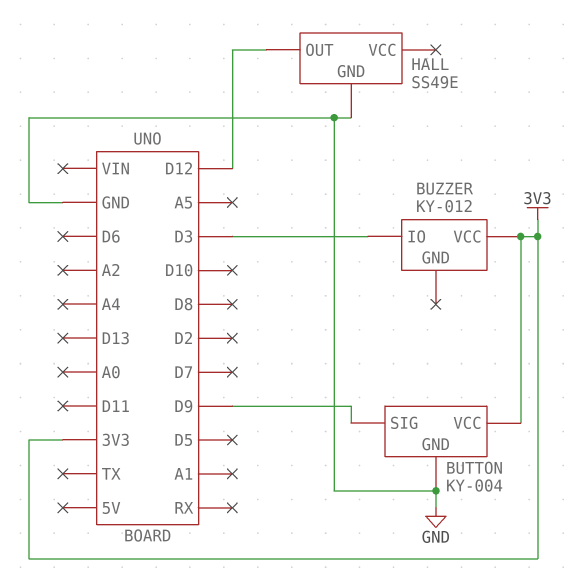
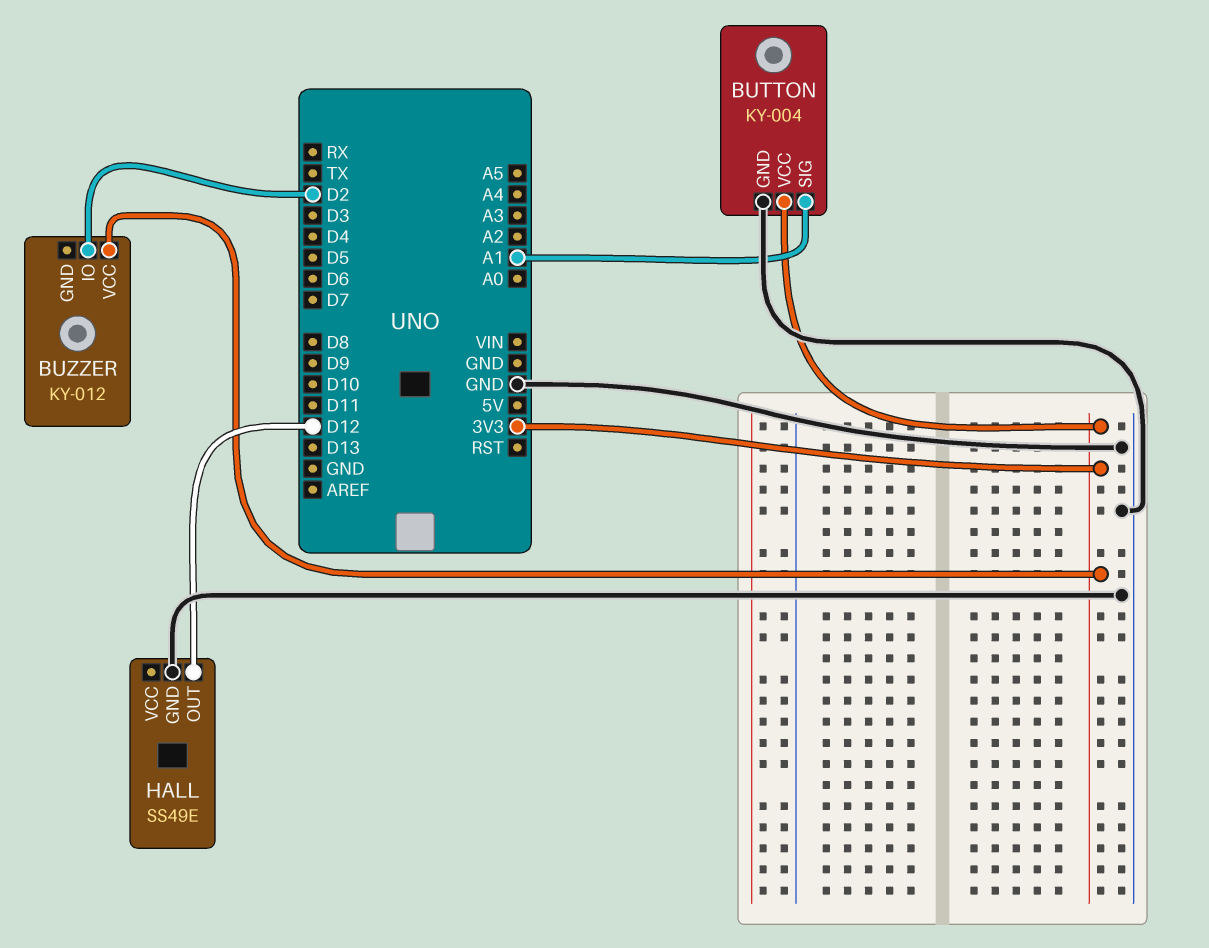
BUTTON pin SIG: D9 -> A1
BUZZER pin IO: D3 -> D2

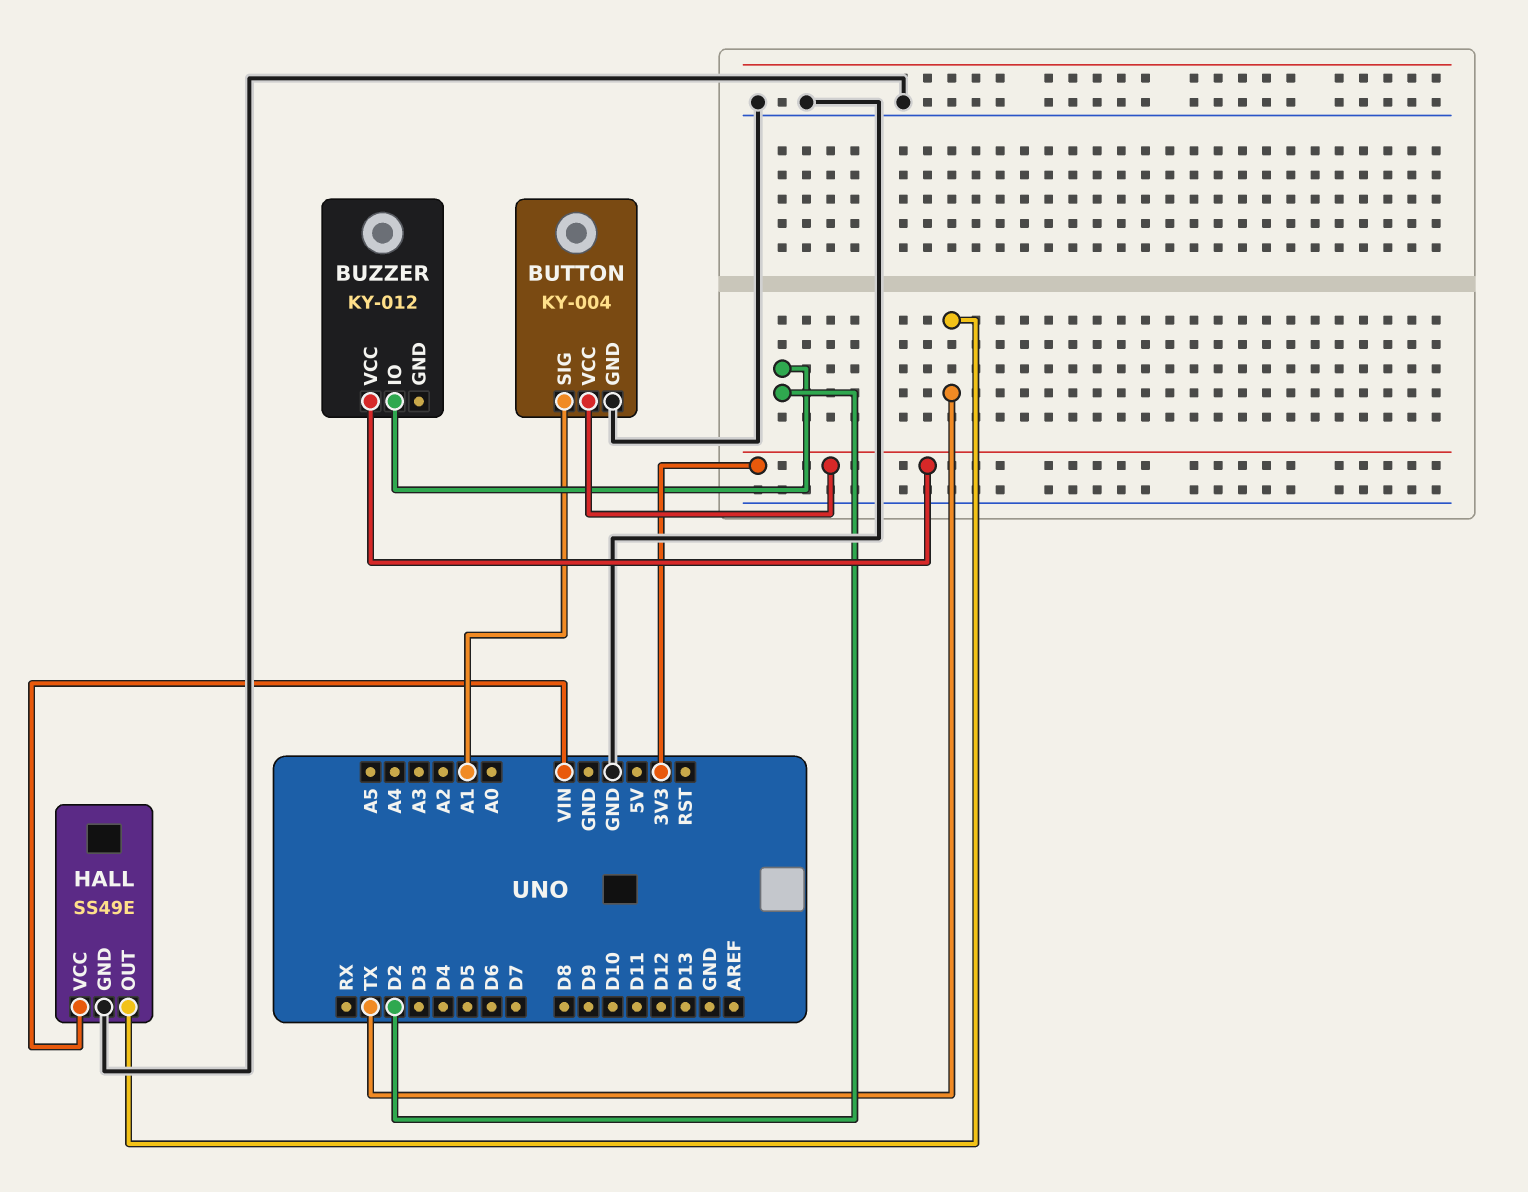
HALL pin OUT: D12 -> TX
HALL pin VCC: none -> VIN

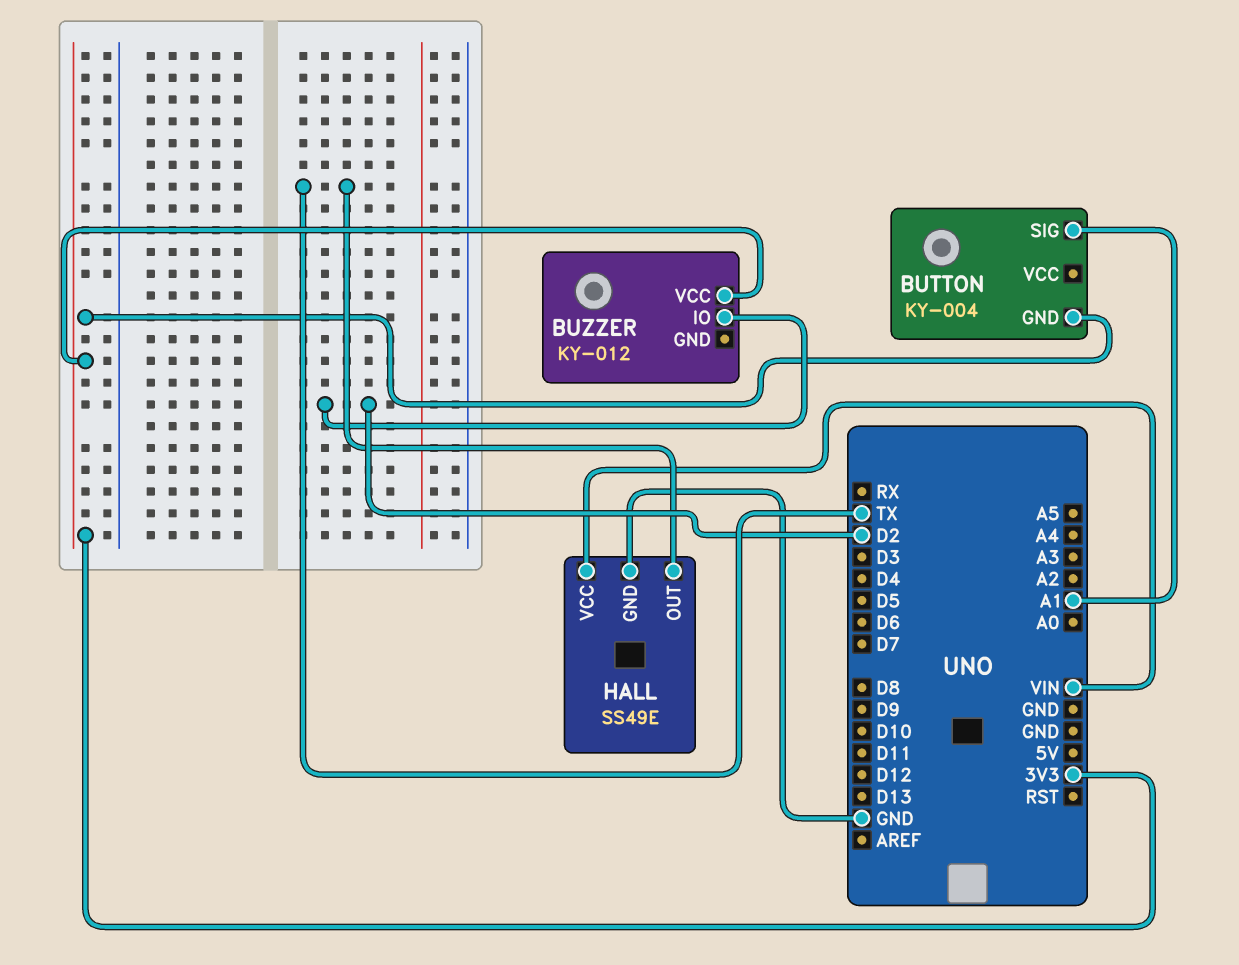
BUTTON pin GND: GND -> 3V3
BUTTON pin VCC: 3V3 -> none

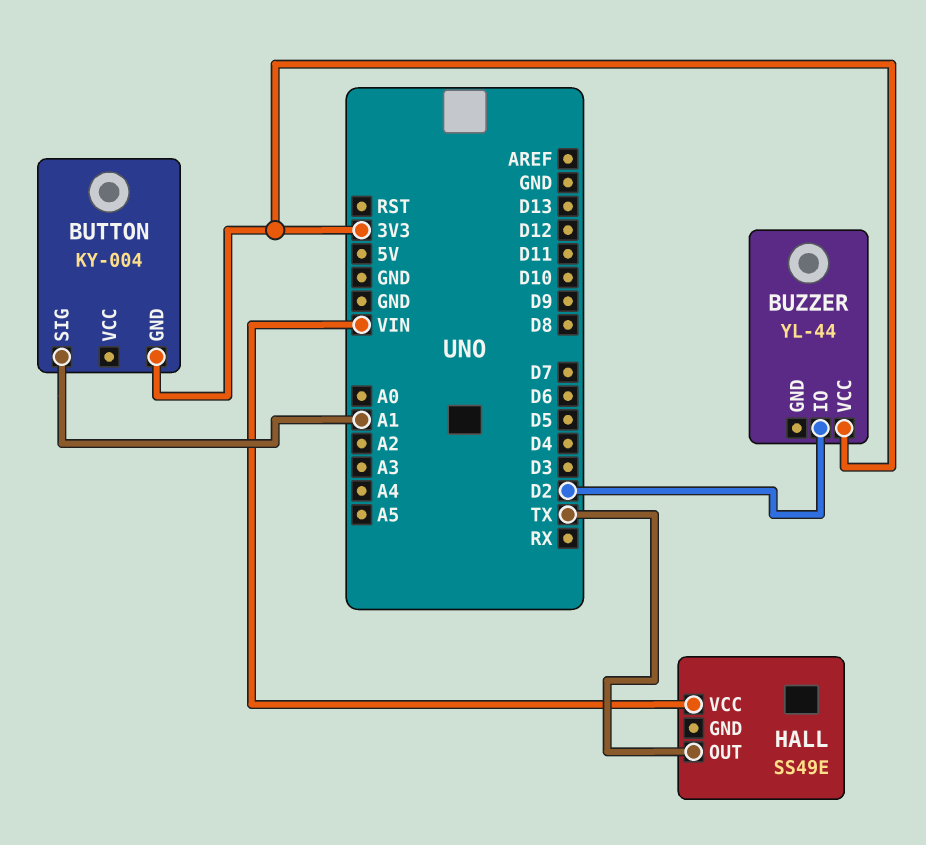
BUZZER: KY-012 -> YL-44
HALL pin GND: GND -> none

